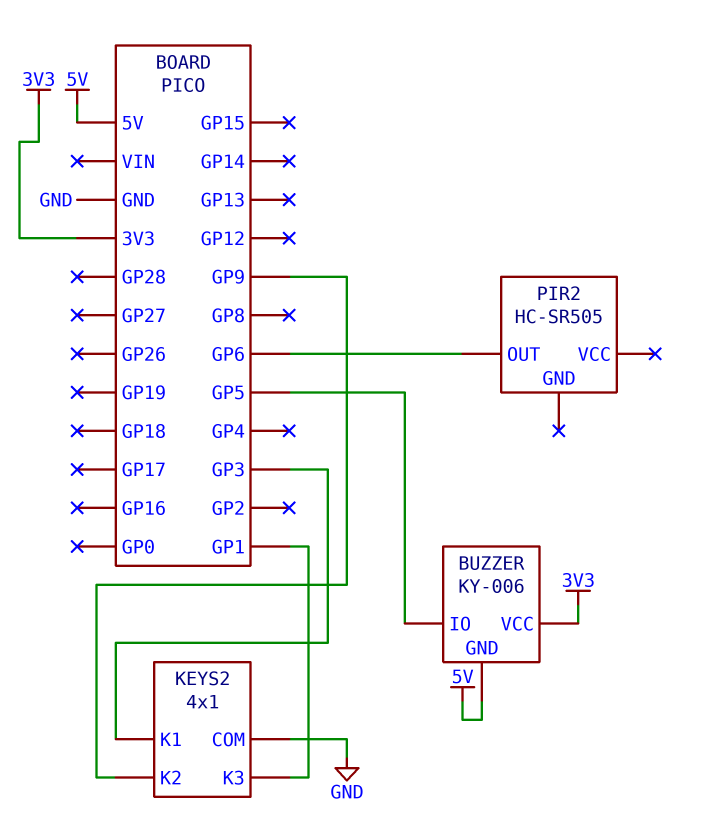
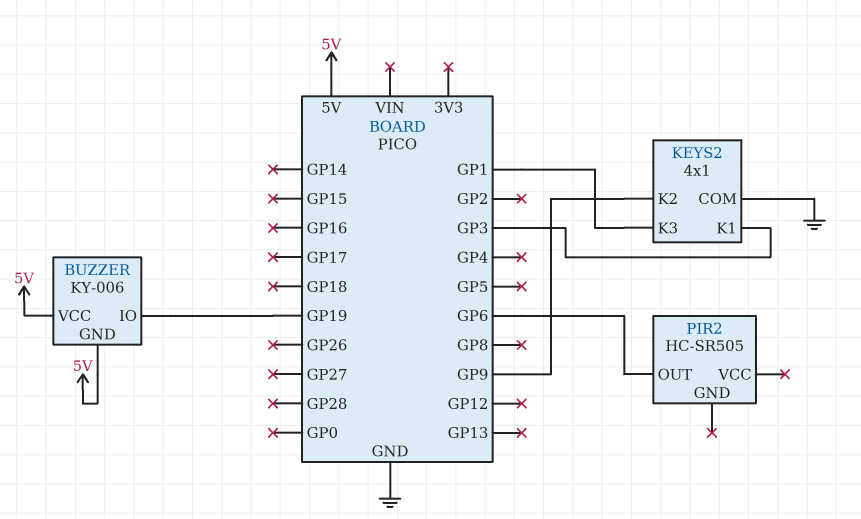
BUZZER pin IO: GP5 -> GP19
BUZZER pin VCC: 3V3 -> 5V

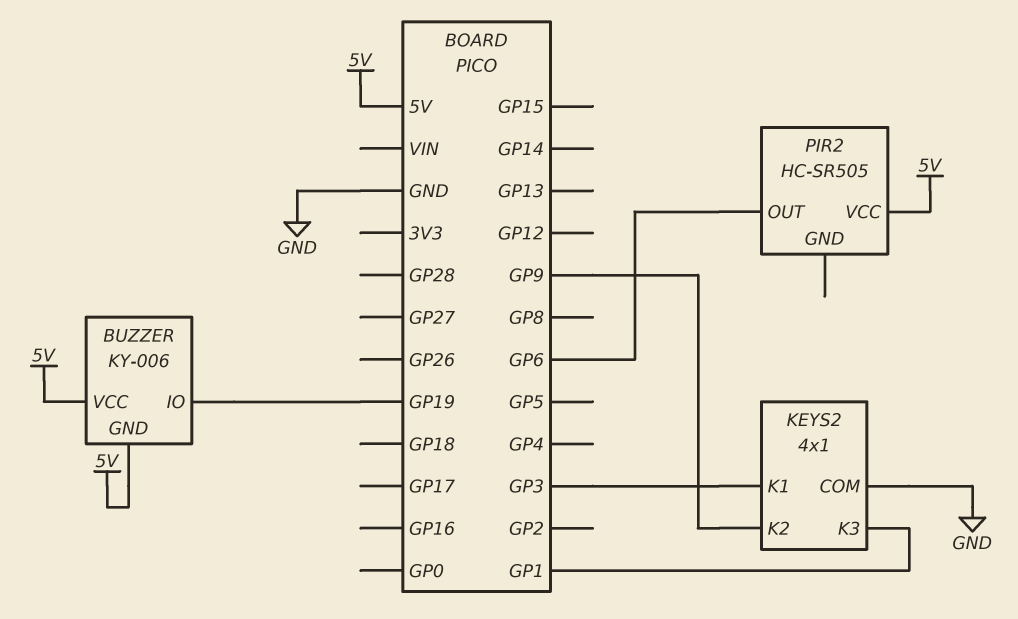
PIR2 pin VCC: none -> 5V

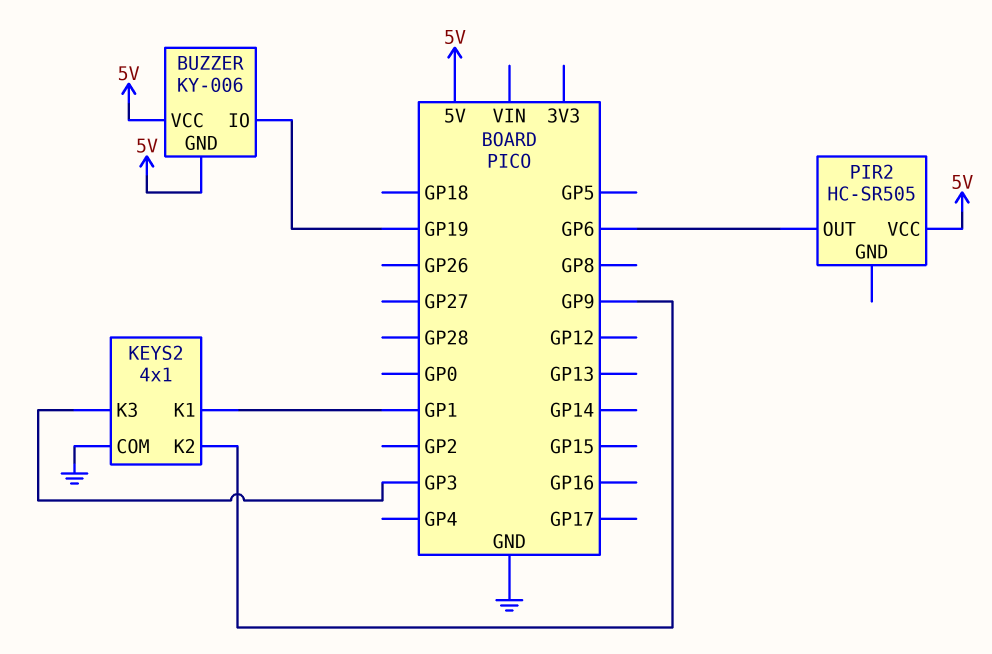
KEYS2 pin K1: GP3 -> GP1
KEYS2 pin K3: GP1 -> GP3

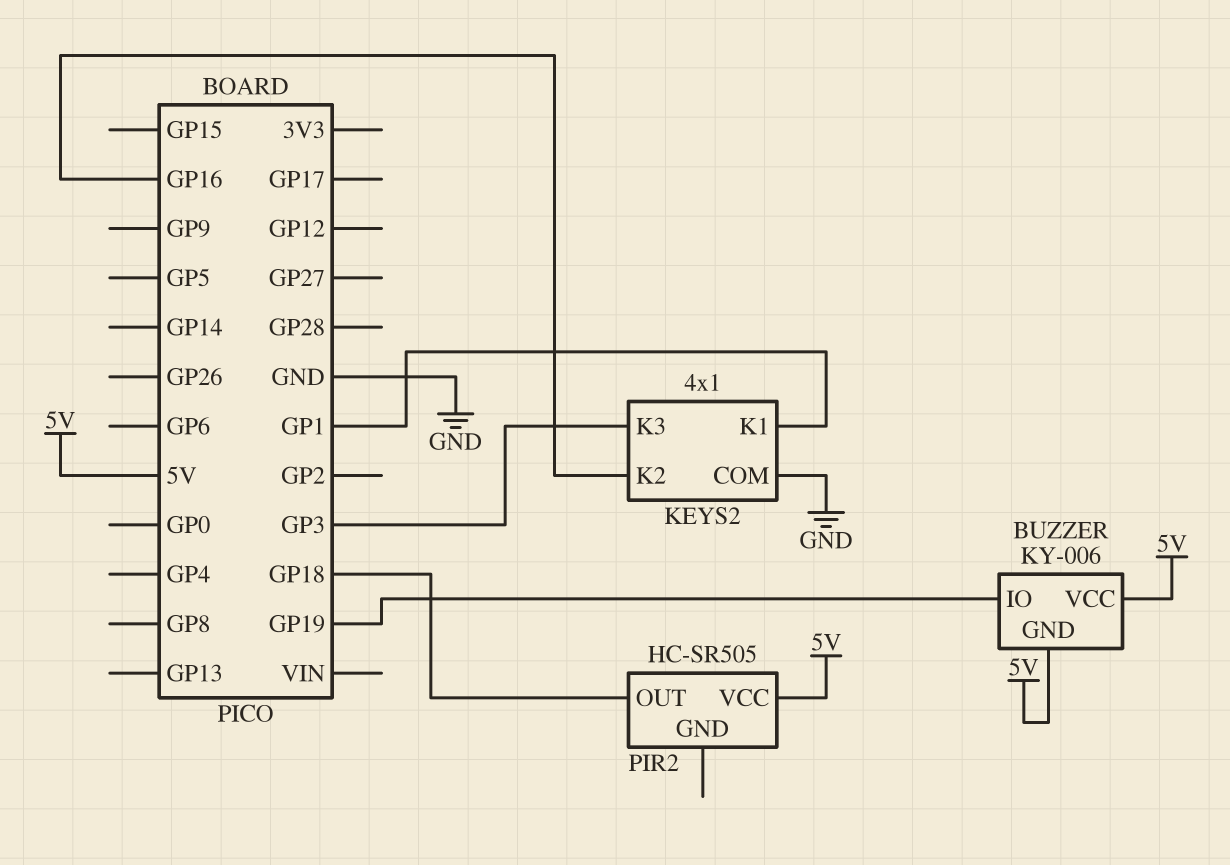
KEYS2 pin K2: GP9 -> GP16
PIR2 pin OUT: GP6 -> GP18

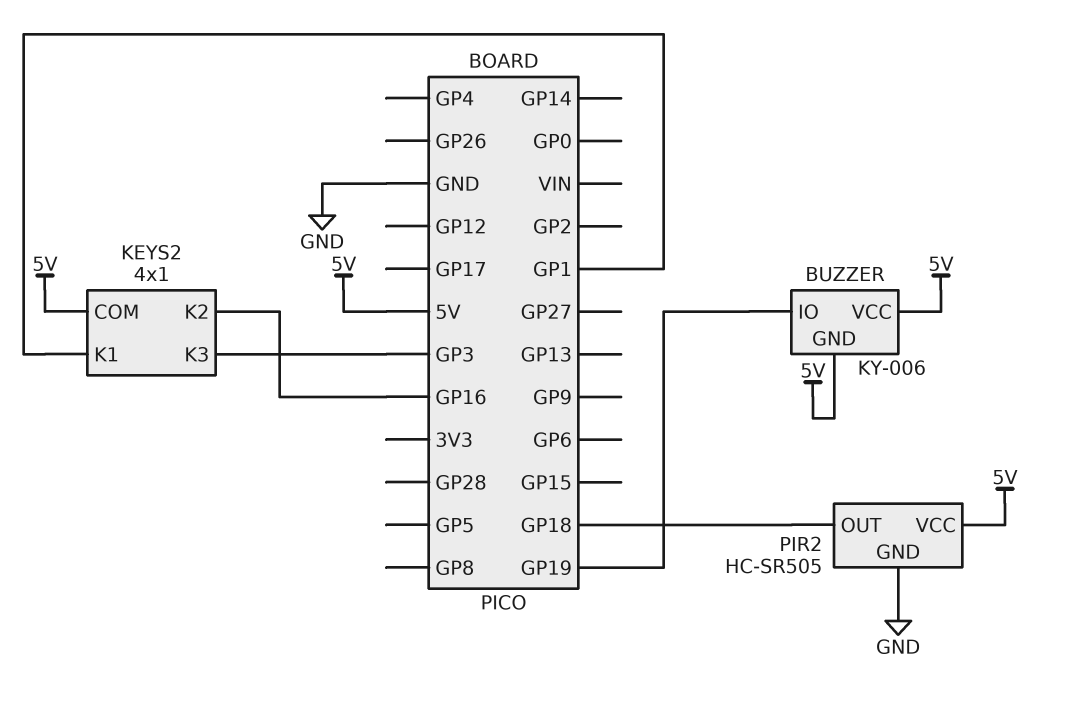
KEYS2 pin COM: GND -> 5V
PIR2 pin GND: none -> GND

